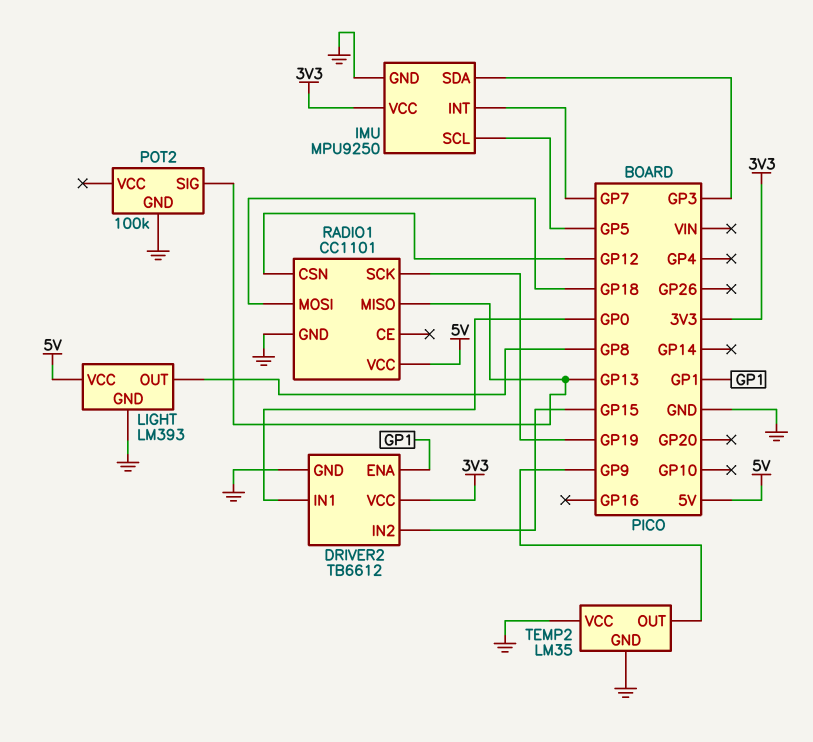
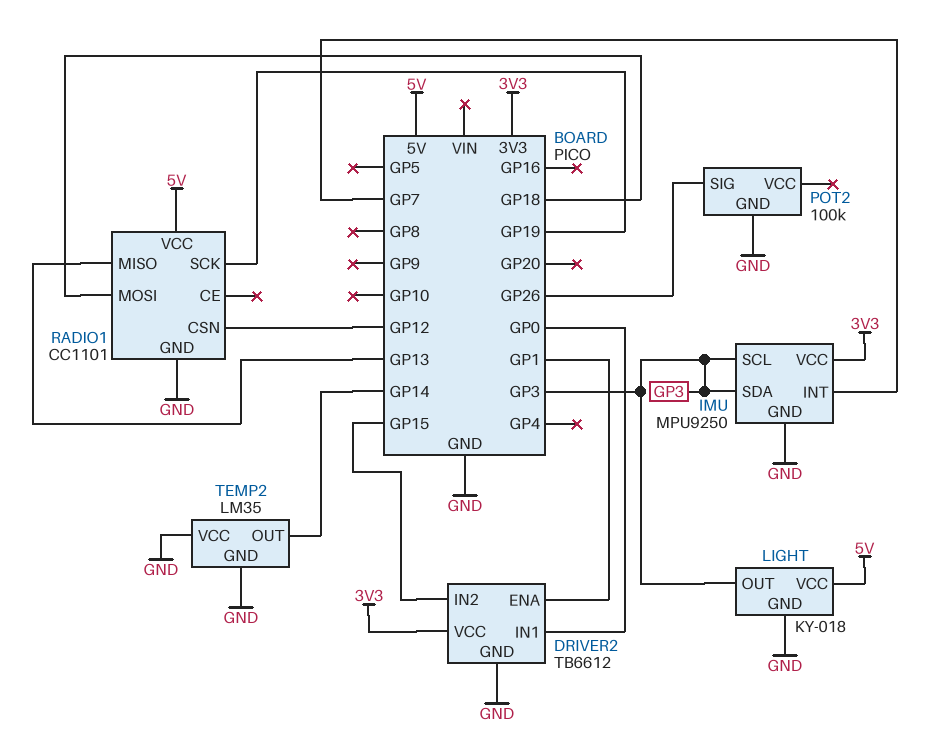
IMU pin SCL: GP5 -> GP3
LIGHT: LM393 -> KY-018
LIGHT pin OUT: GP8 -> GP3
POT2 pin SIG: GP13 -> GP26
TEMP2 pin OUT: GP9 -> GP14

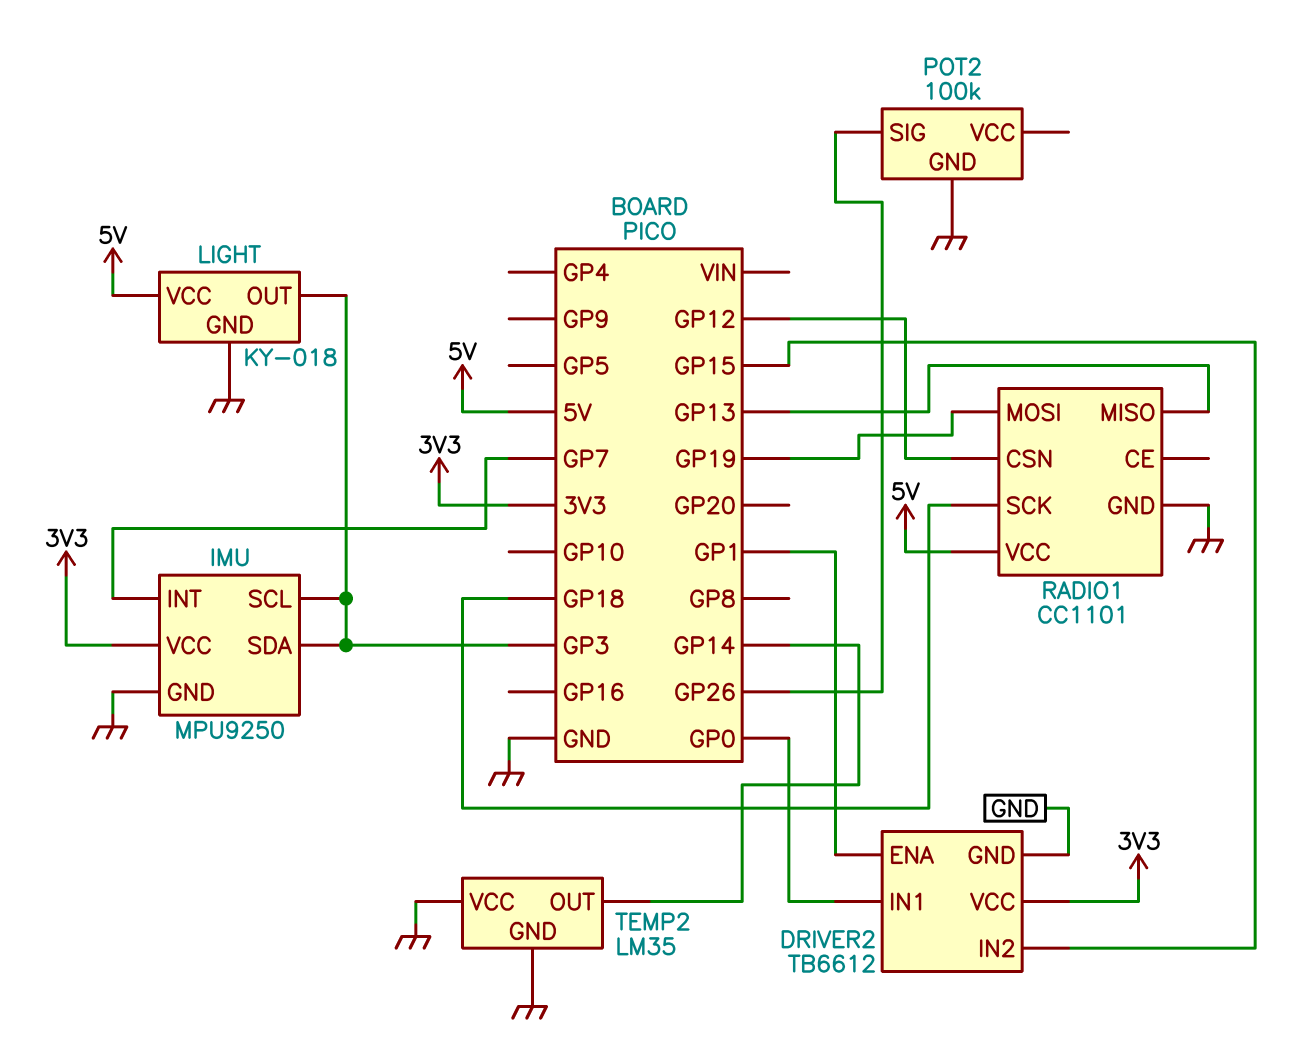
RADIO1 pin MOSI: GP18 -> GP19
RADIO1 pin SCK: GP19 -> GP18

